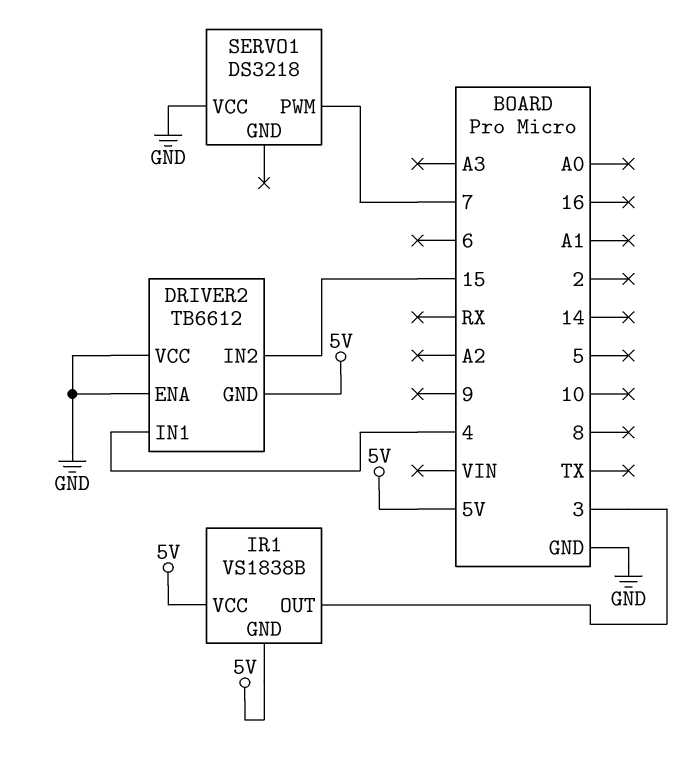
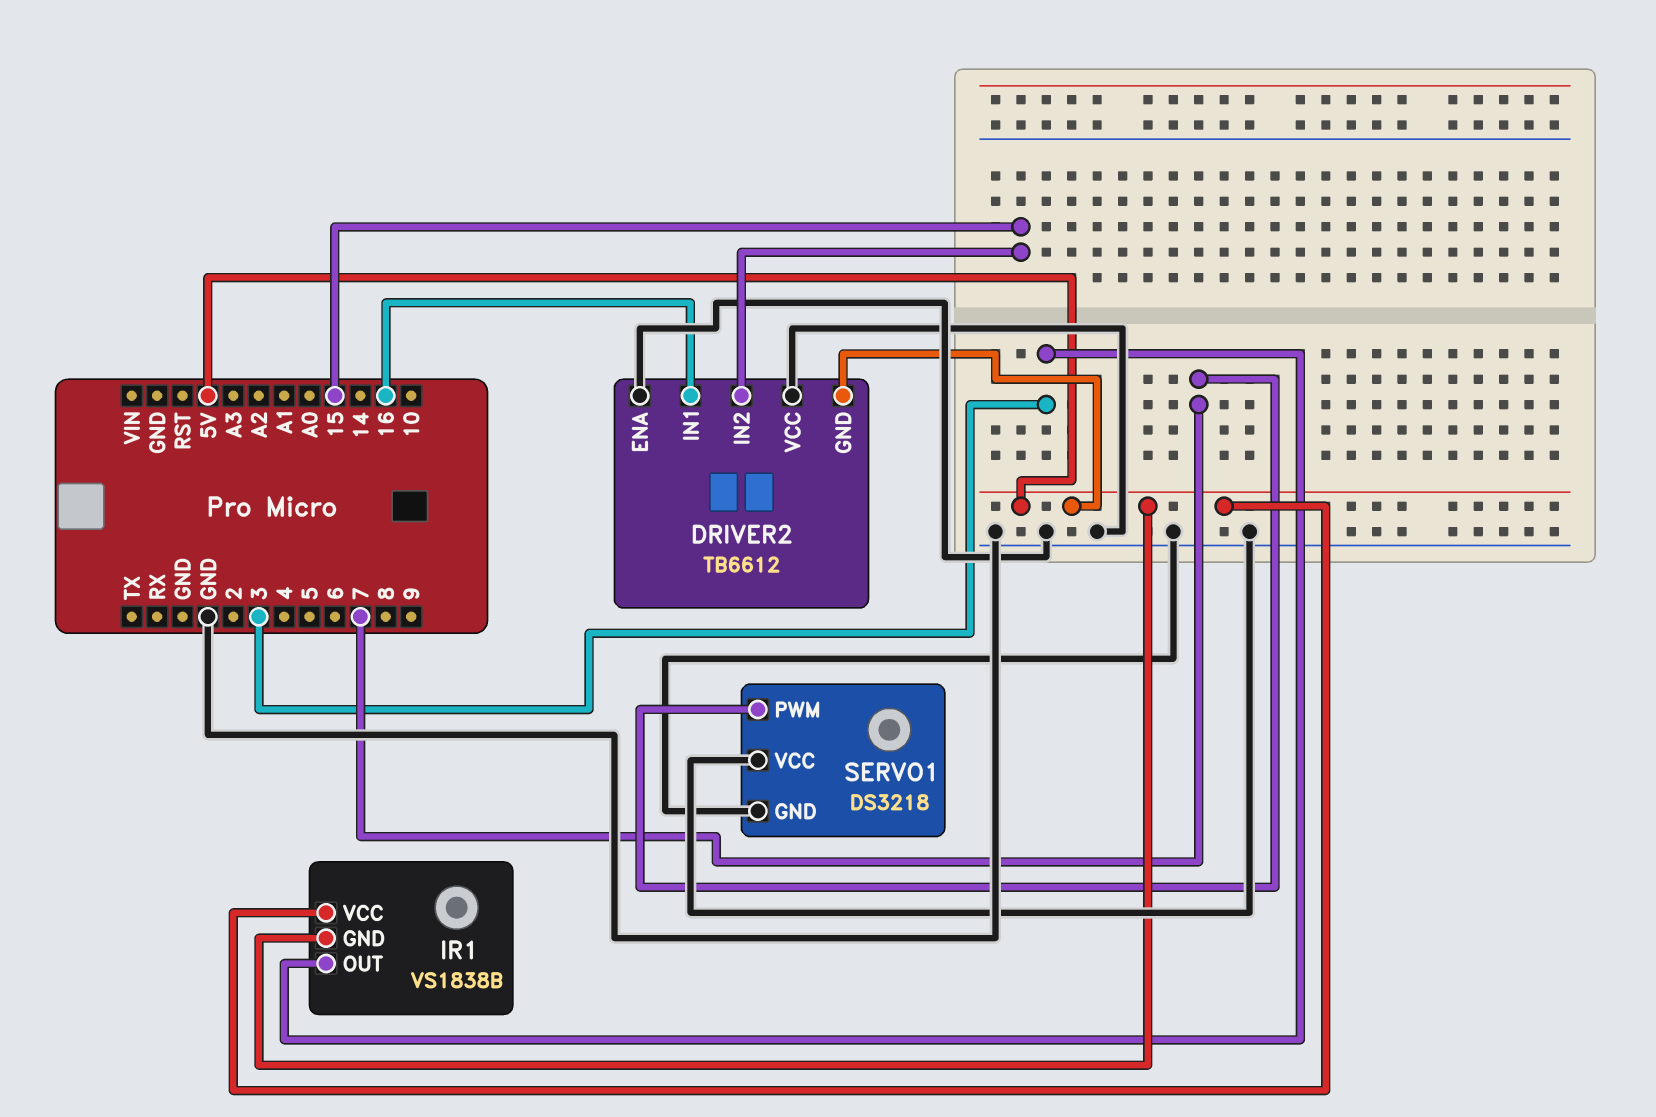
DRIVER2 pin IN1: 4 -> 16
SERVO1 pin GND: none -> GND

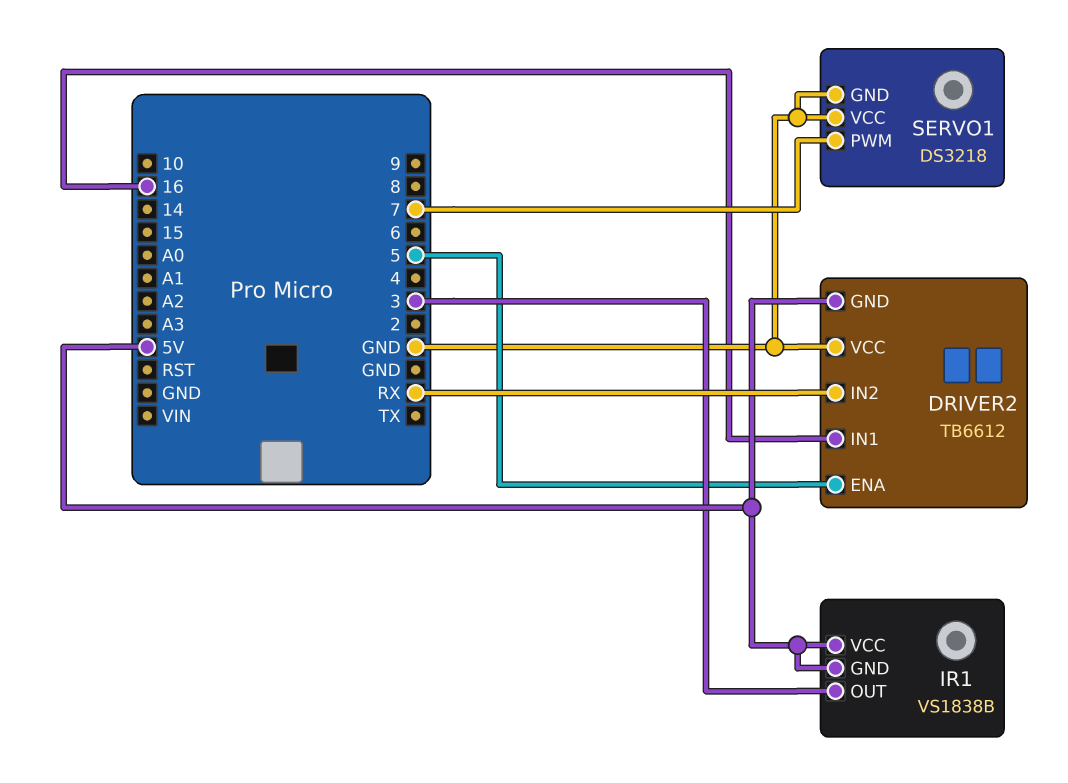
DRIVER2 pin ENA: GND -> 5
DRIVER2 pin IN2: 15 -> RX

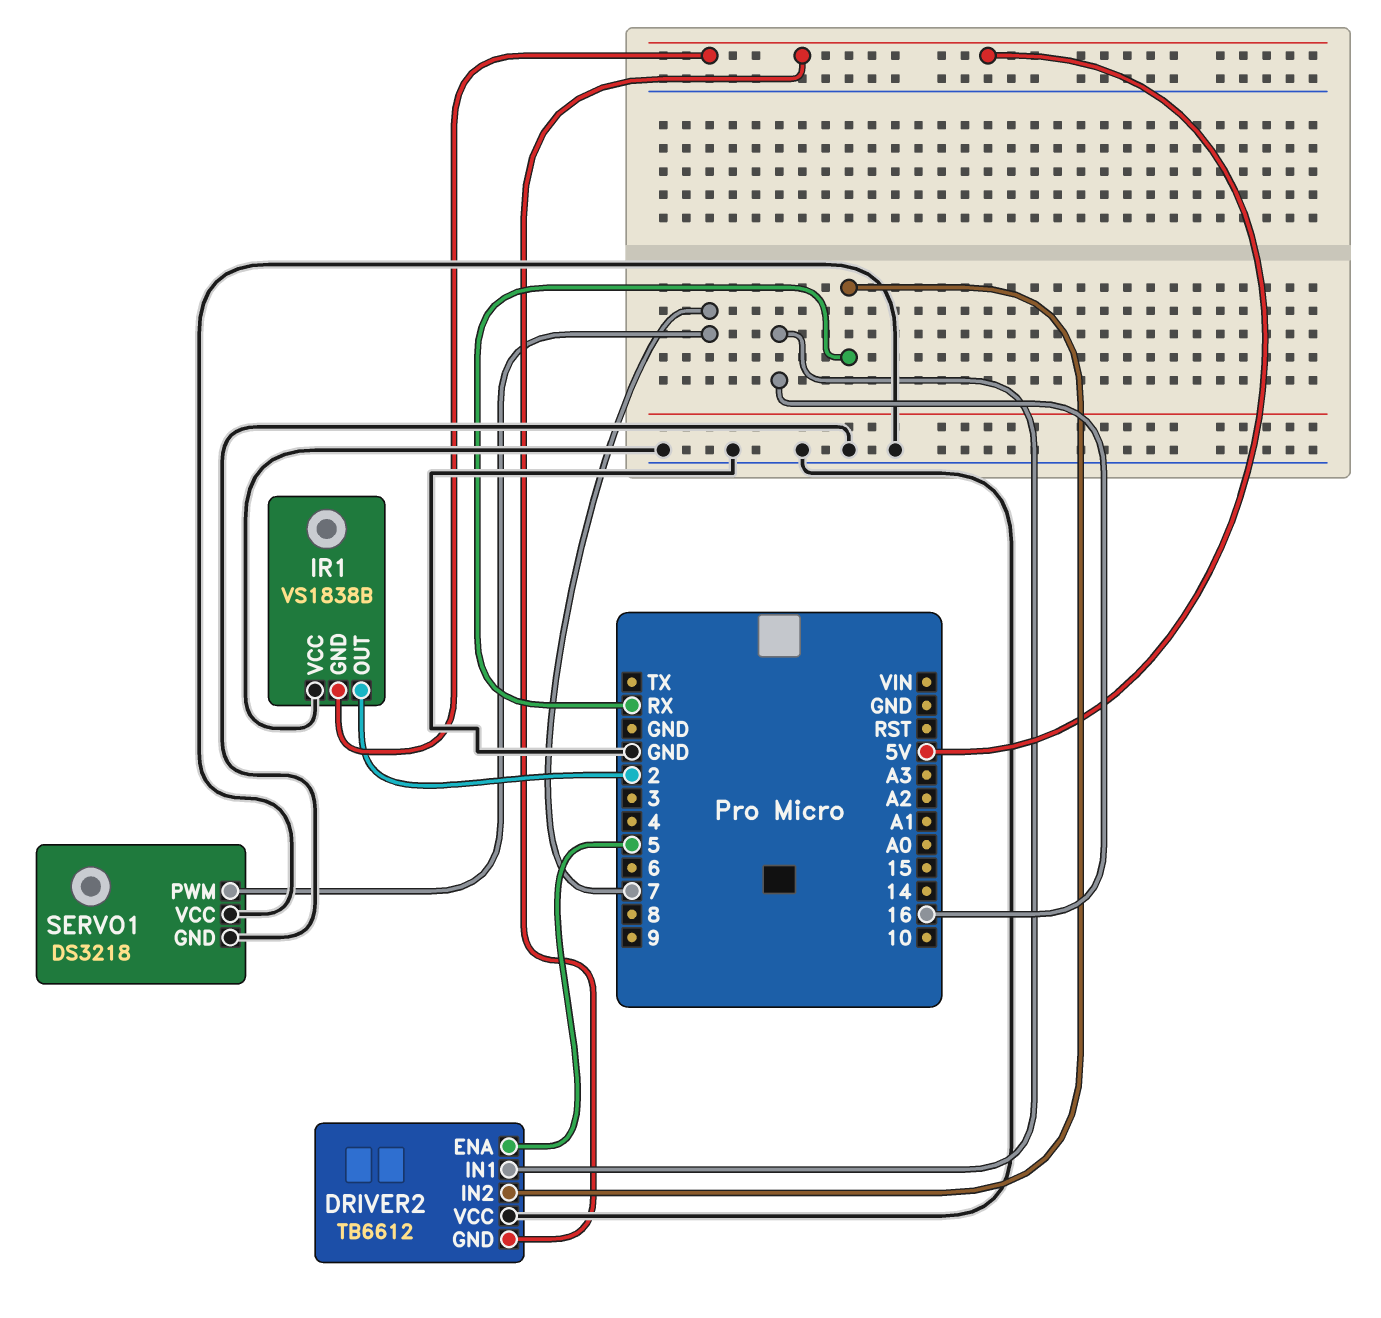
IR1 pin OUT: 3 -> 2
IR1 pin VCC: 5V -> GND

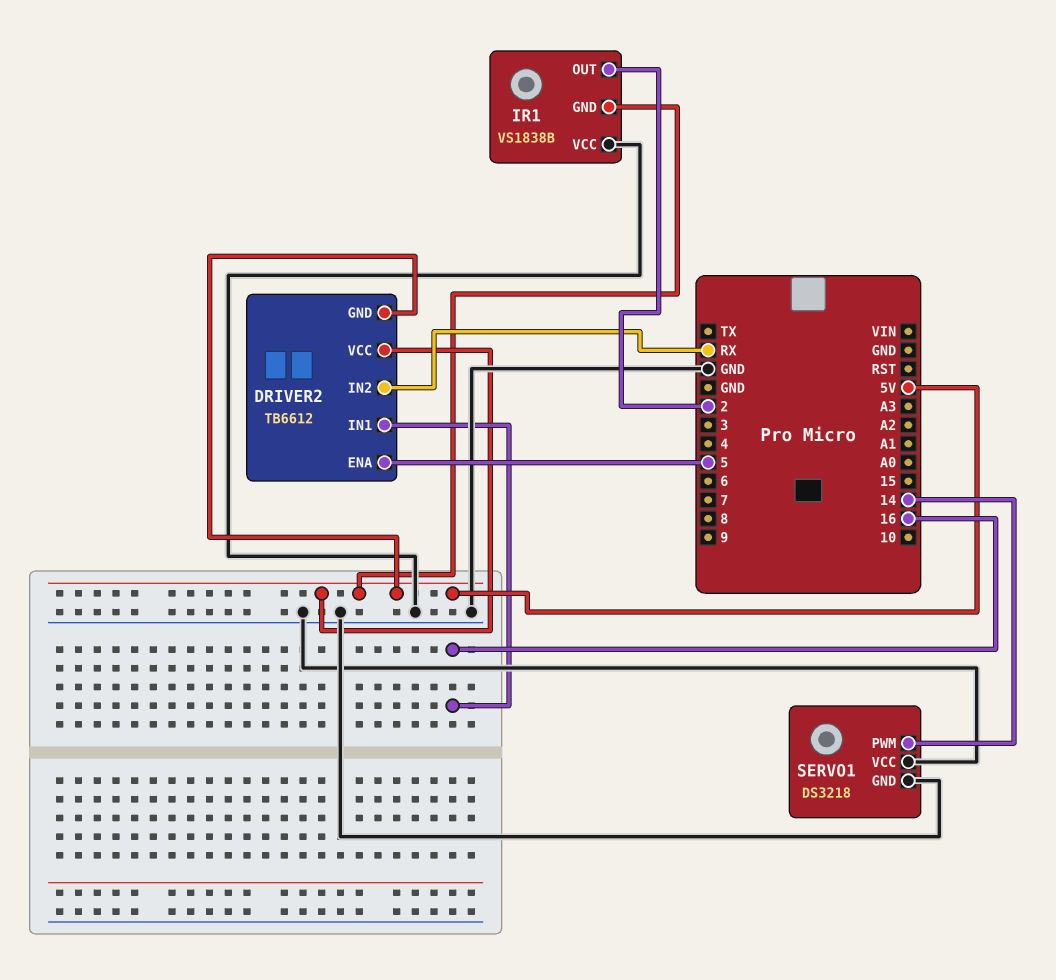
DRIVER2 pin VCC: GND -> 5V
SERVO1 pin PWM: 7 -> 14

